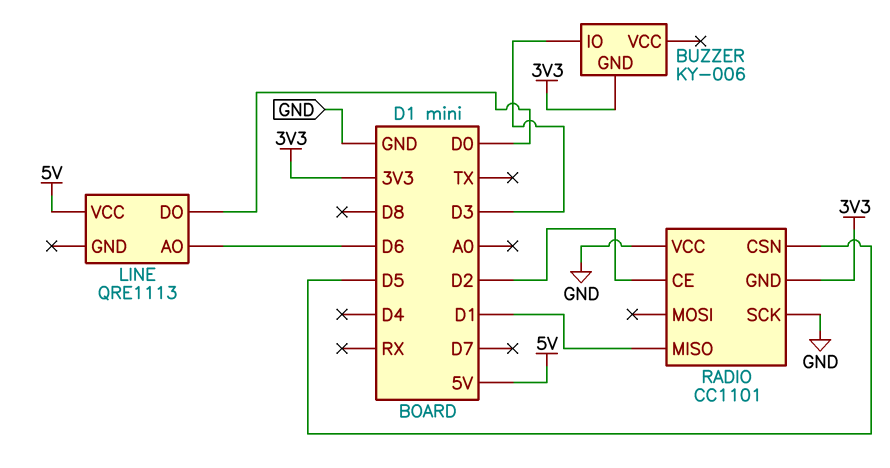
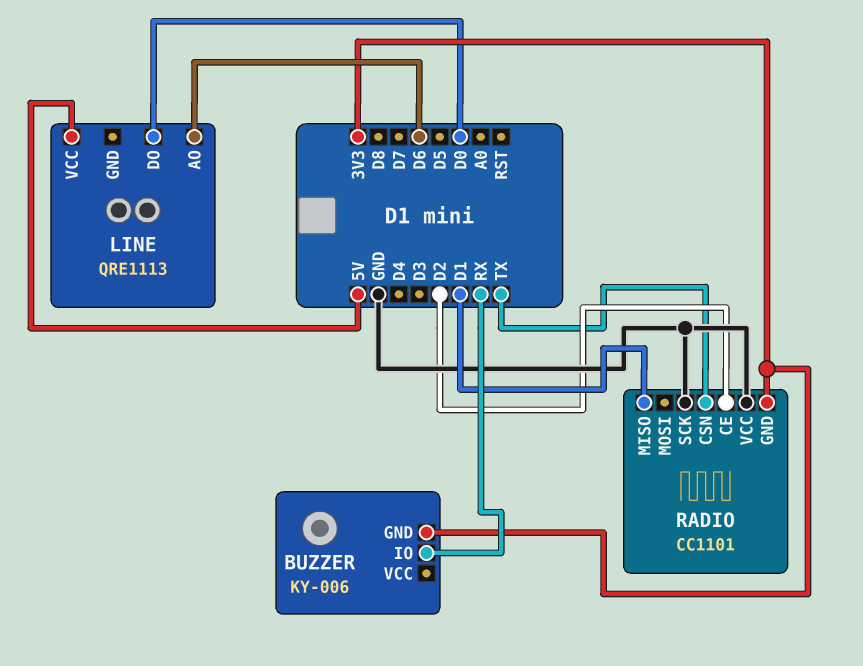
BUZZER pin IO: D3 -> RX
RADIO pin CSN: D5 -> TX

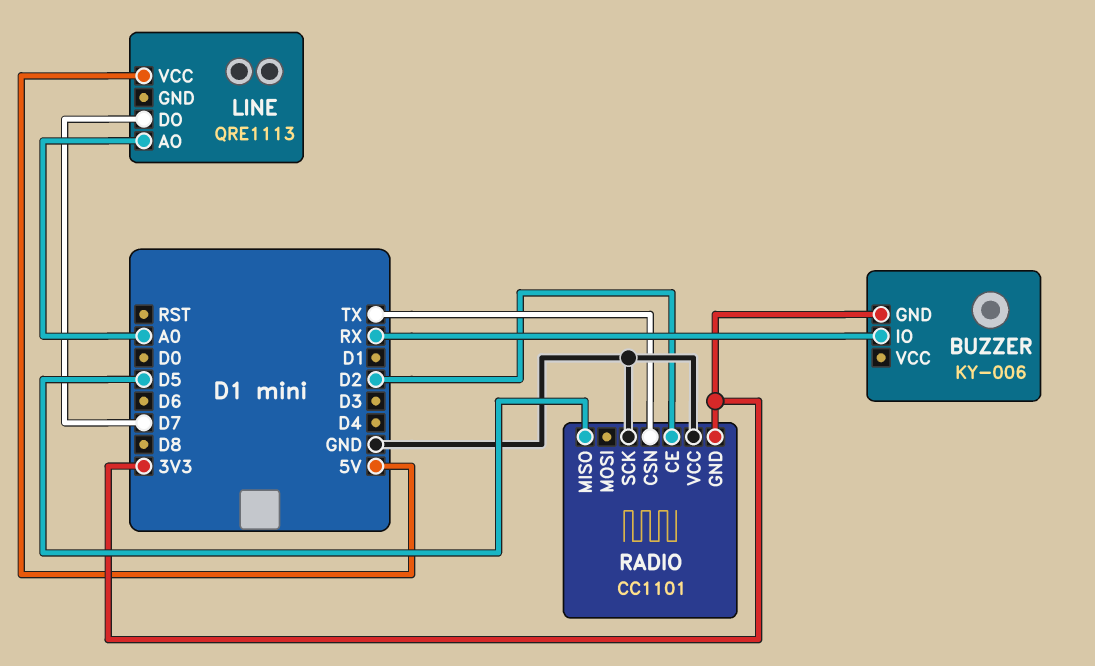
LINE pin AO: D6 -> A0
LINE pin DO: D0 -> D7
RADIO pin MISO: D1 -> D5

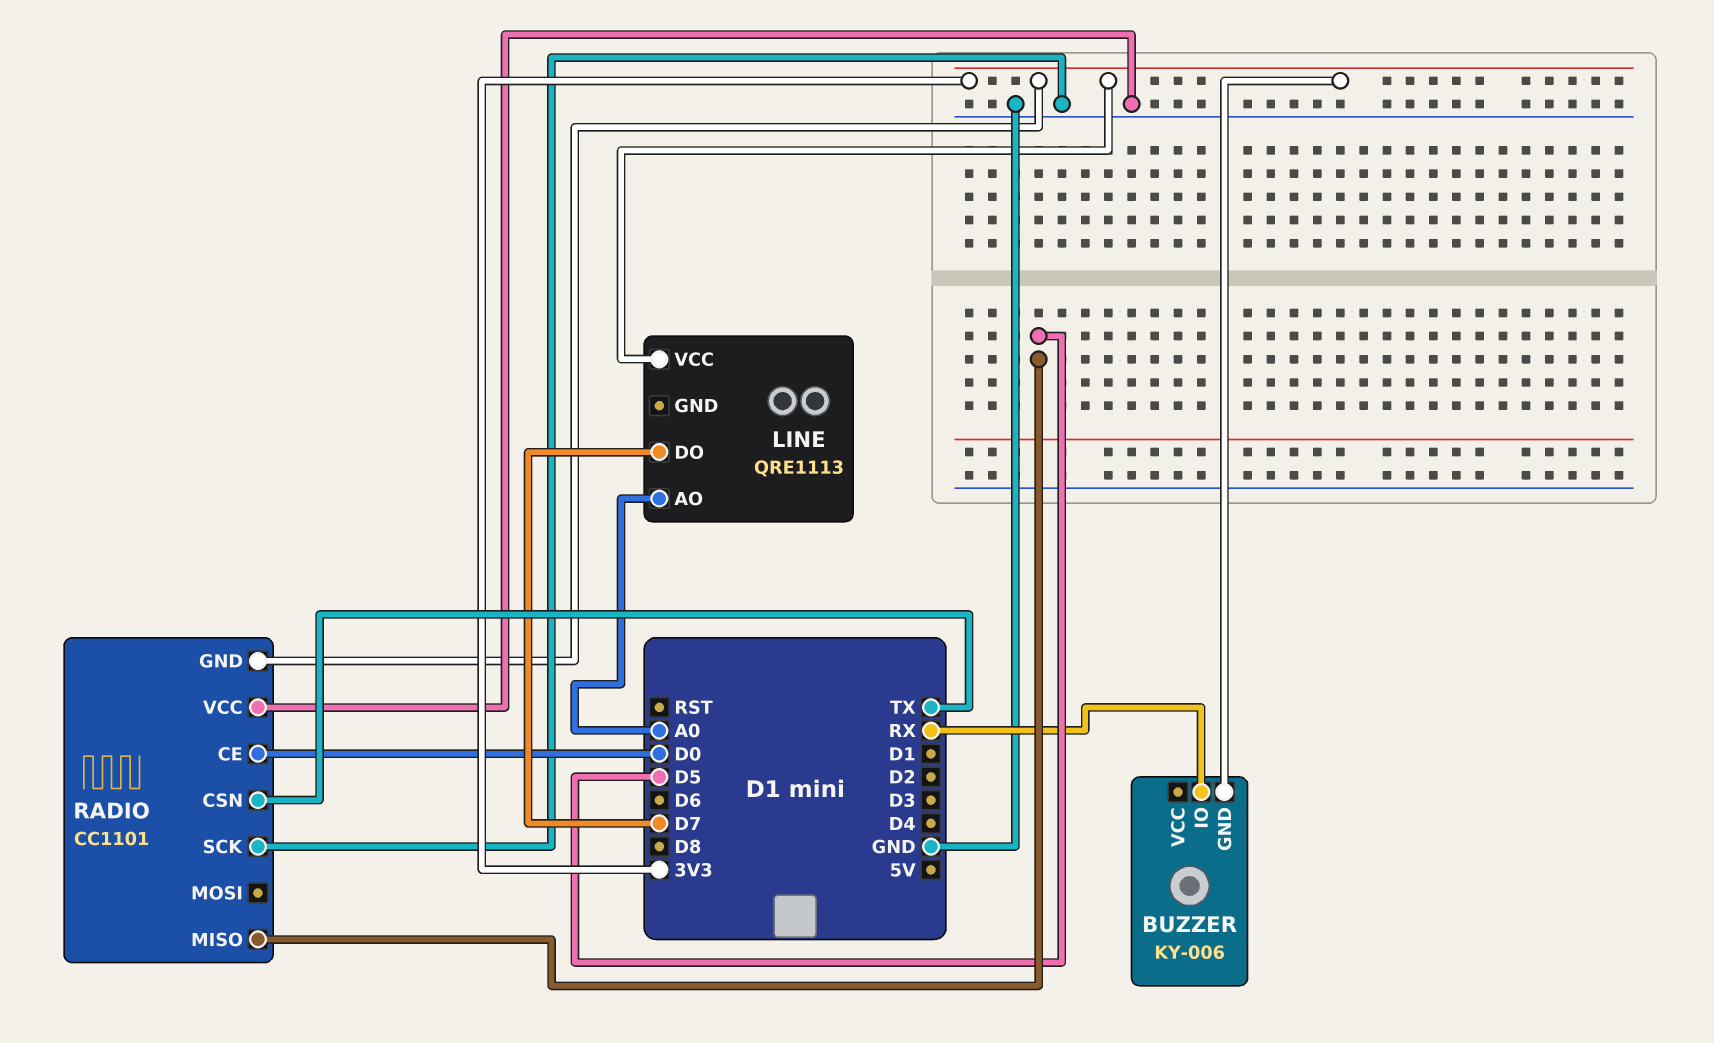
LINE pin VCC: 5V -> 3V3
RADIO pin CE: D2 -> D0

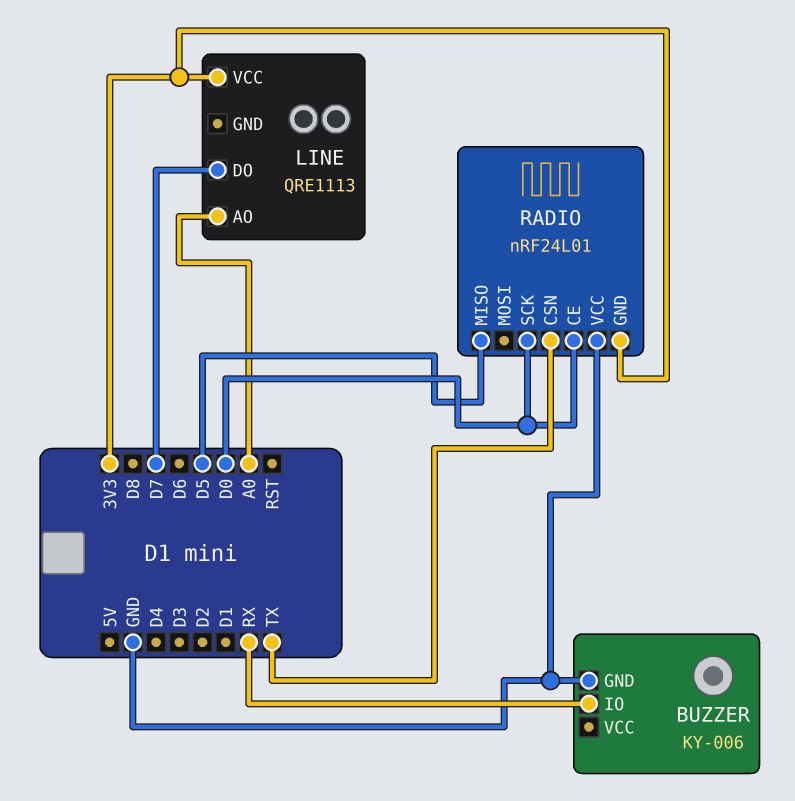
BUZZER pin GND: 3V3 -> GND
RADIO: CC1101 -> nRF24L01
RADIO pin SCK: GND -> D0

